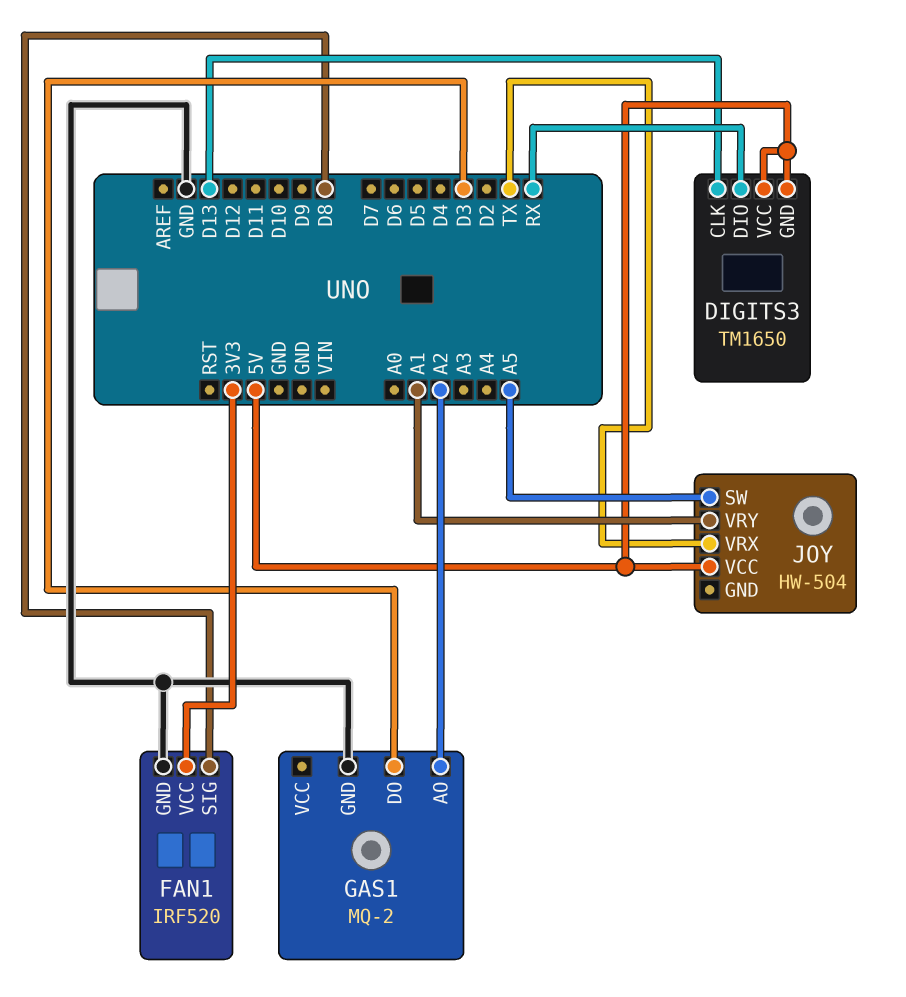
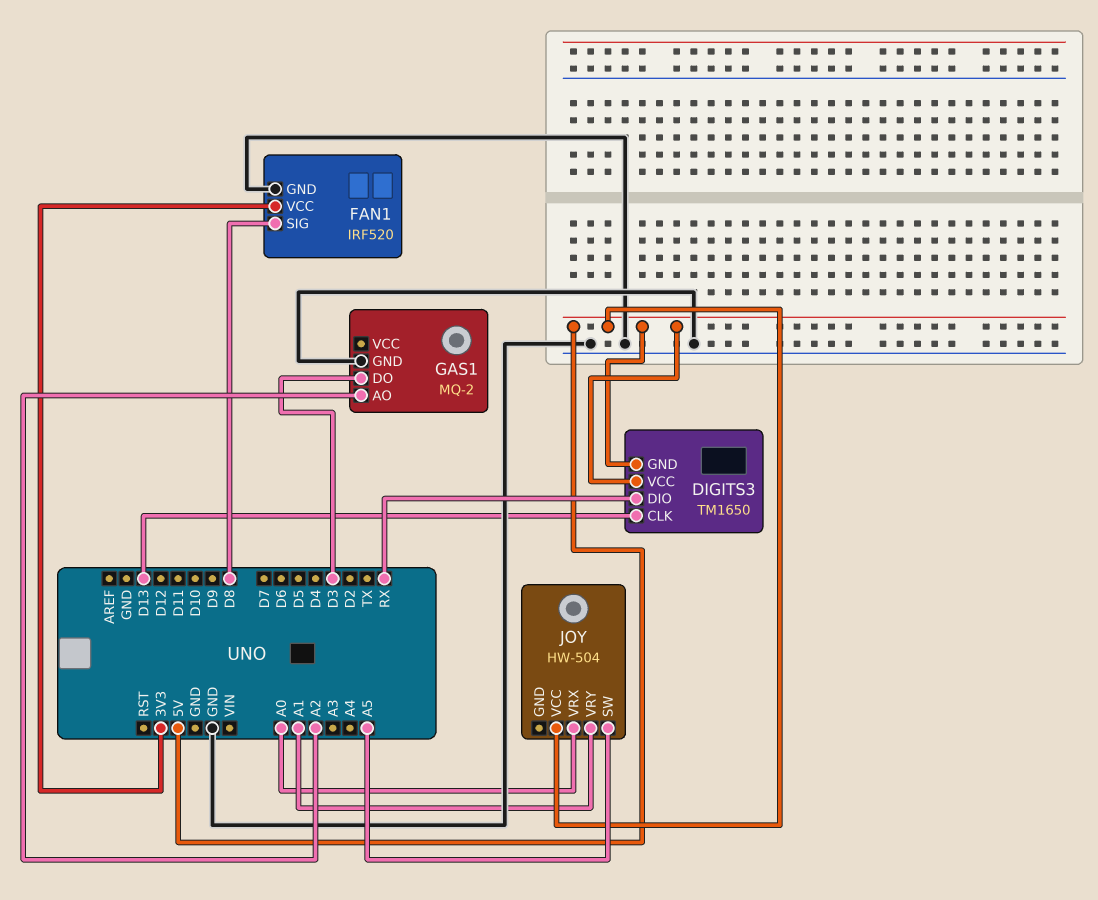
JOY pin VRX: TX -> A0

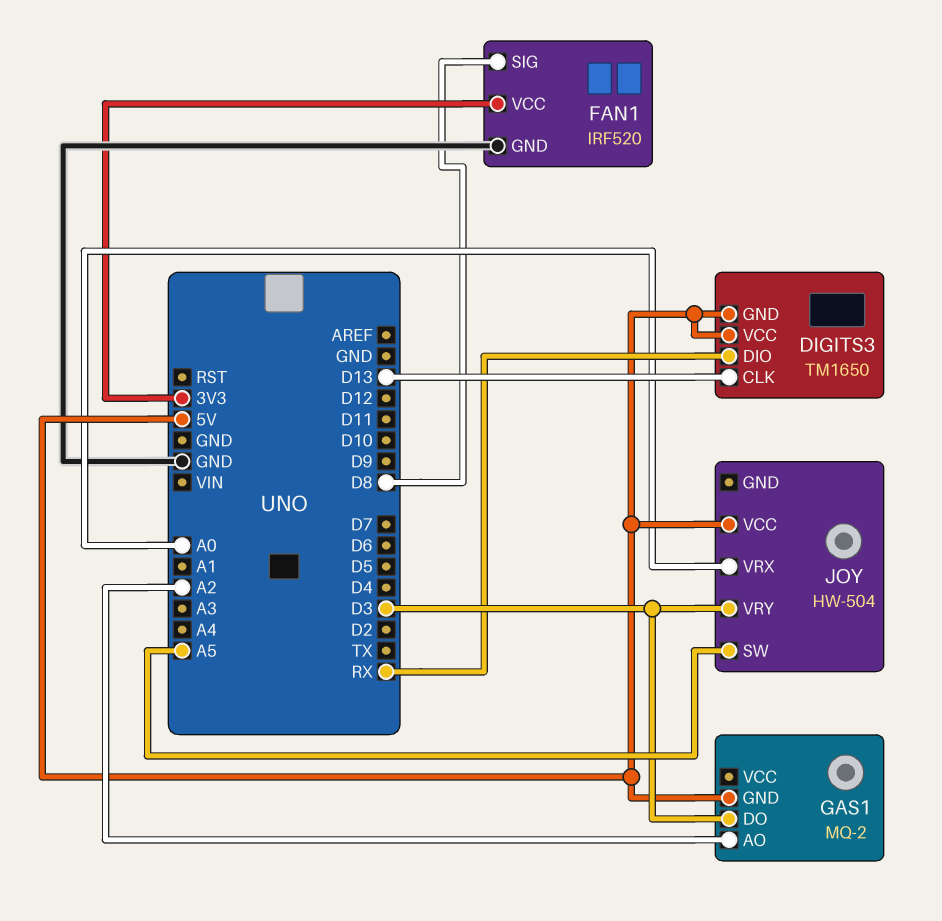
GAS1 pin GND: GND -> 5V
JOY pin VRY: A1 -> D3

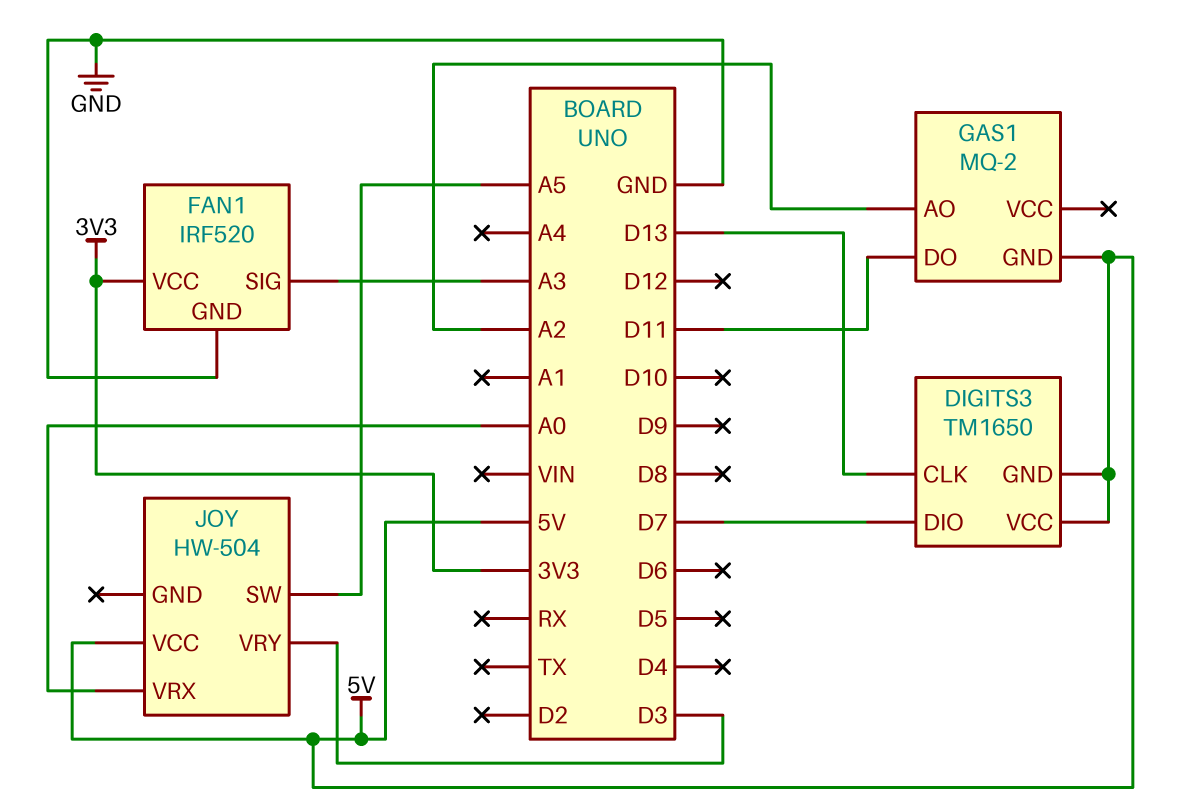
DIGITS3 pin DIO: RX -> D7
FAN1 pin SIG: D8 -> A3
GAS1 pin DO: D3 -> D11

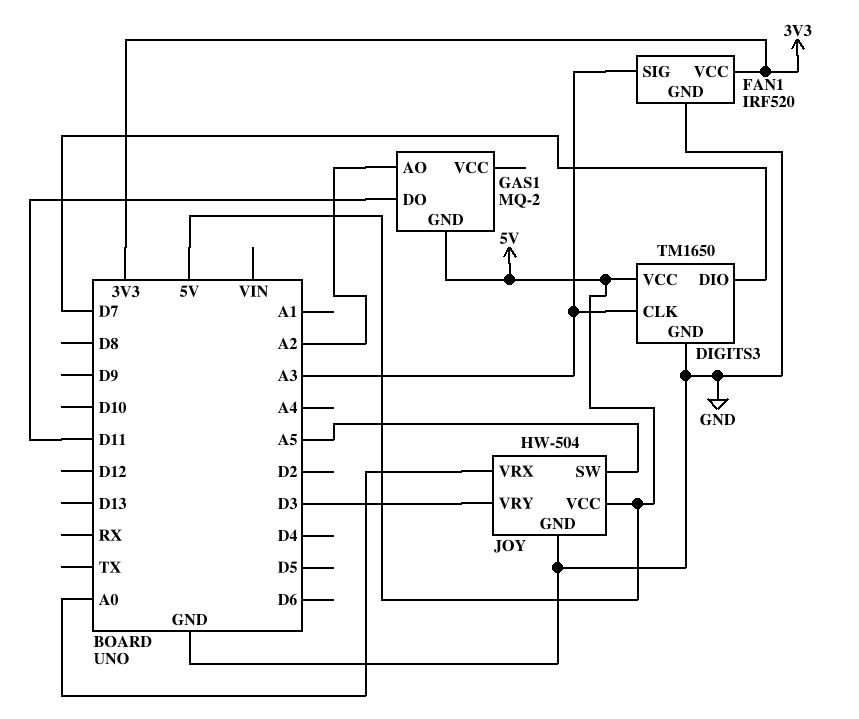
DIGITS3 pin CLK: D13 -> A3
DIGITS3 pin GND: 5V -> GND
JOY pin GND: none -> GND

